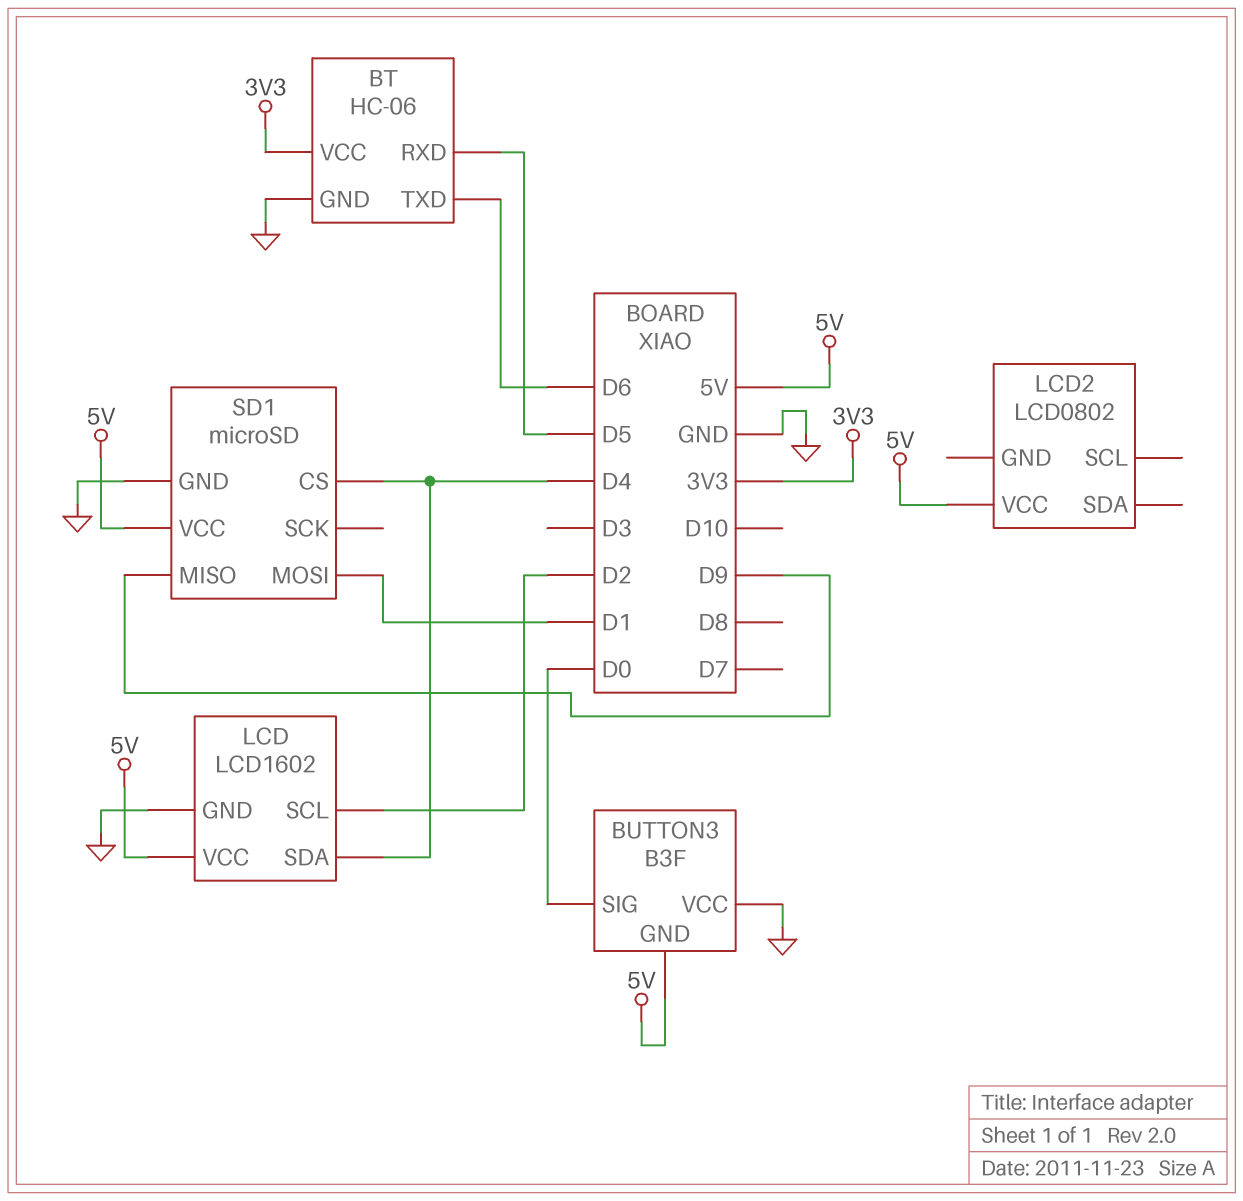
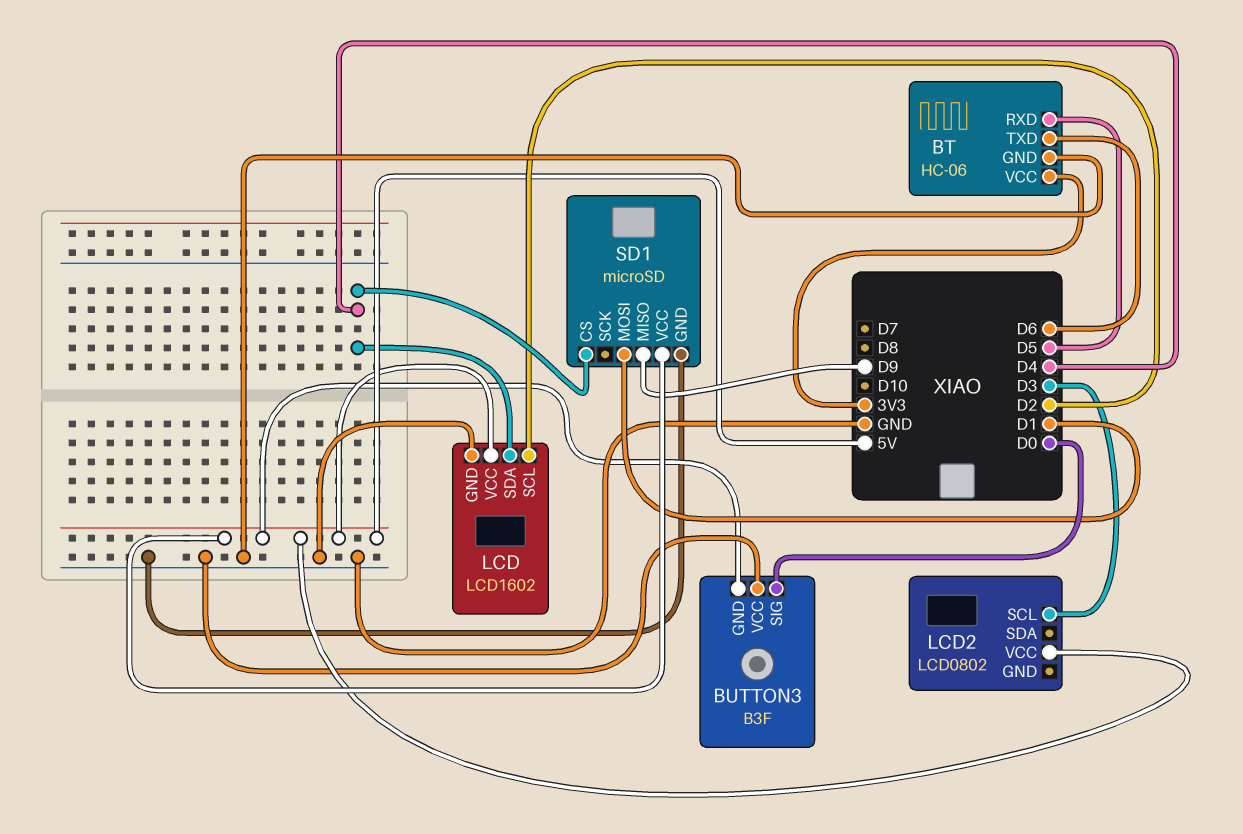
LCD2 pin SCL: none -> D3

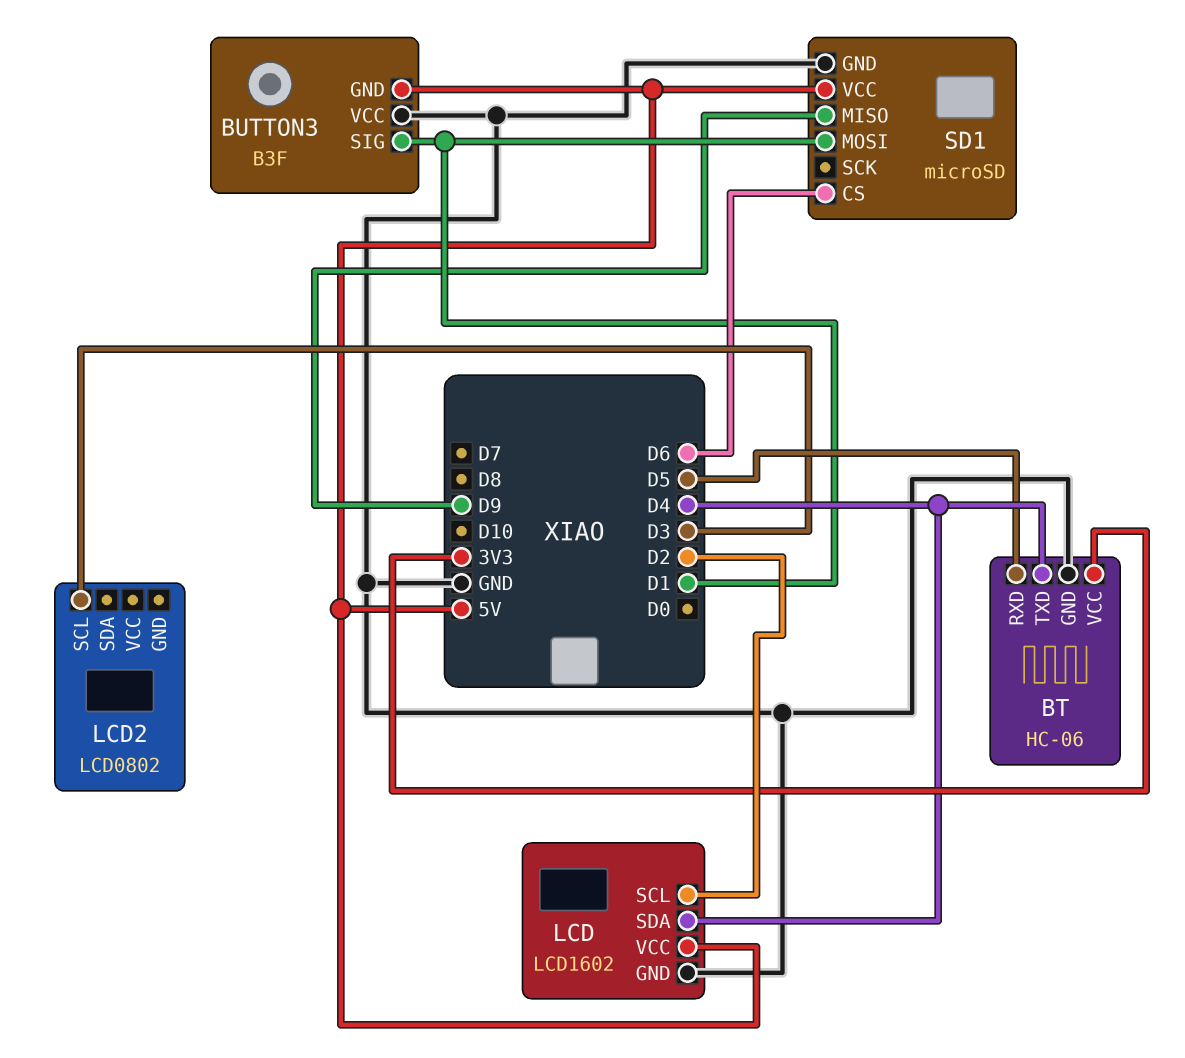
BT pin TXD: D6 -> D4
BUTTON3 pin SIG: D0 -> D1
LCD2 pin VCC: 5V -> none
SD1 pin CS: D4 -> D6

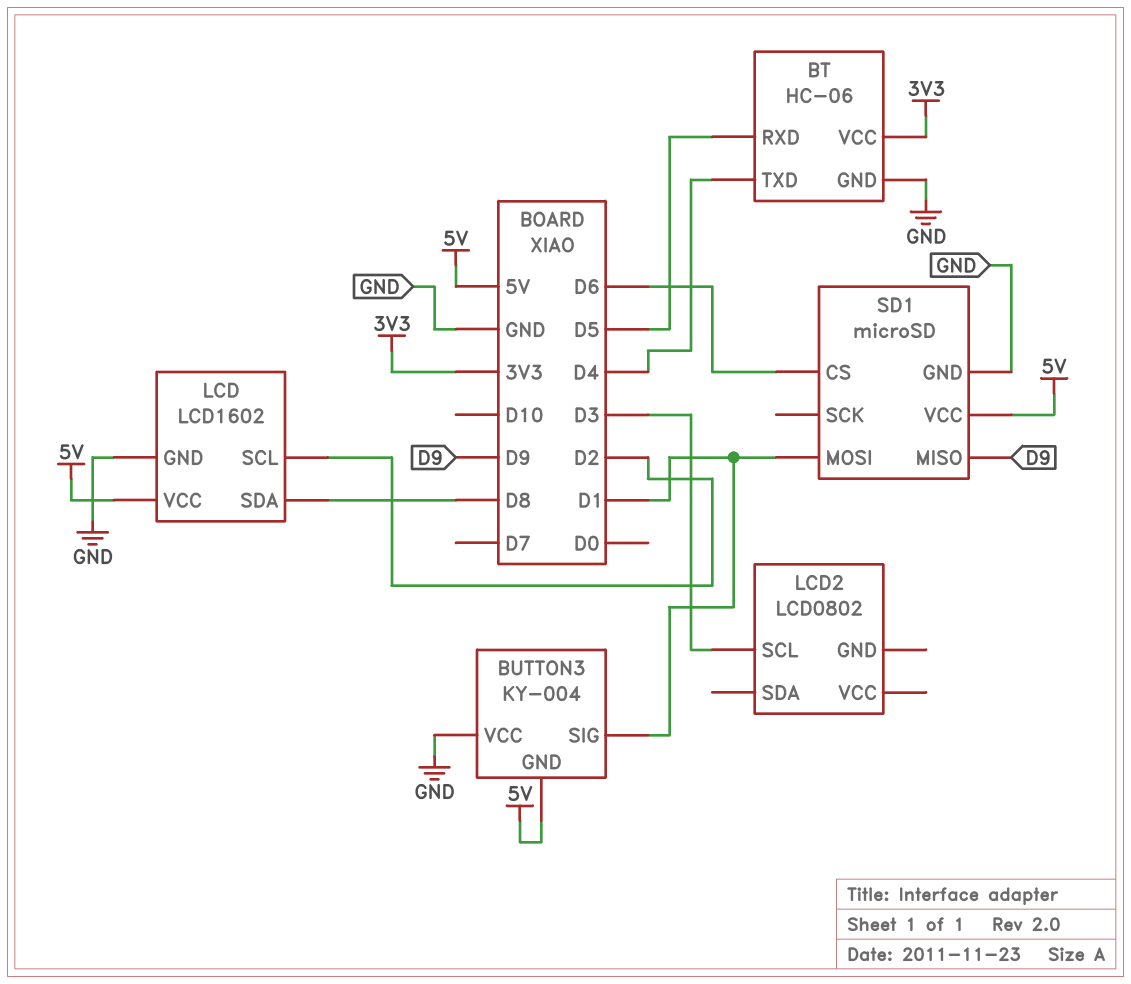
BUTTON3: B3F -> KY-004
LCD pin SDA: D4 -> D8

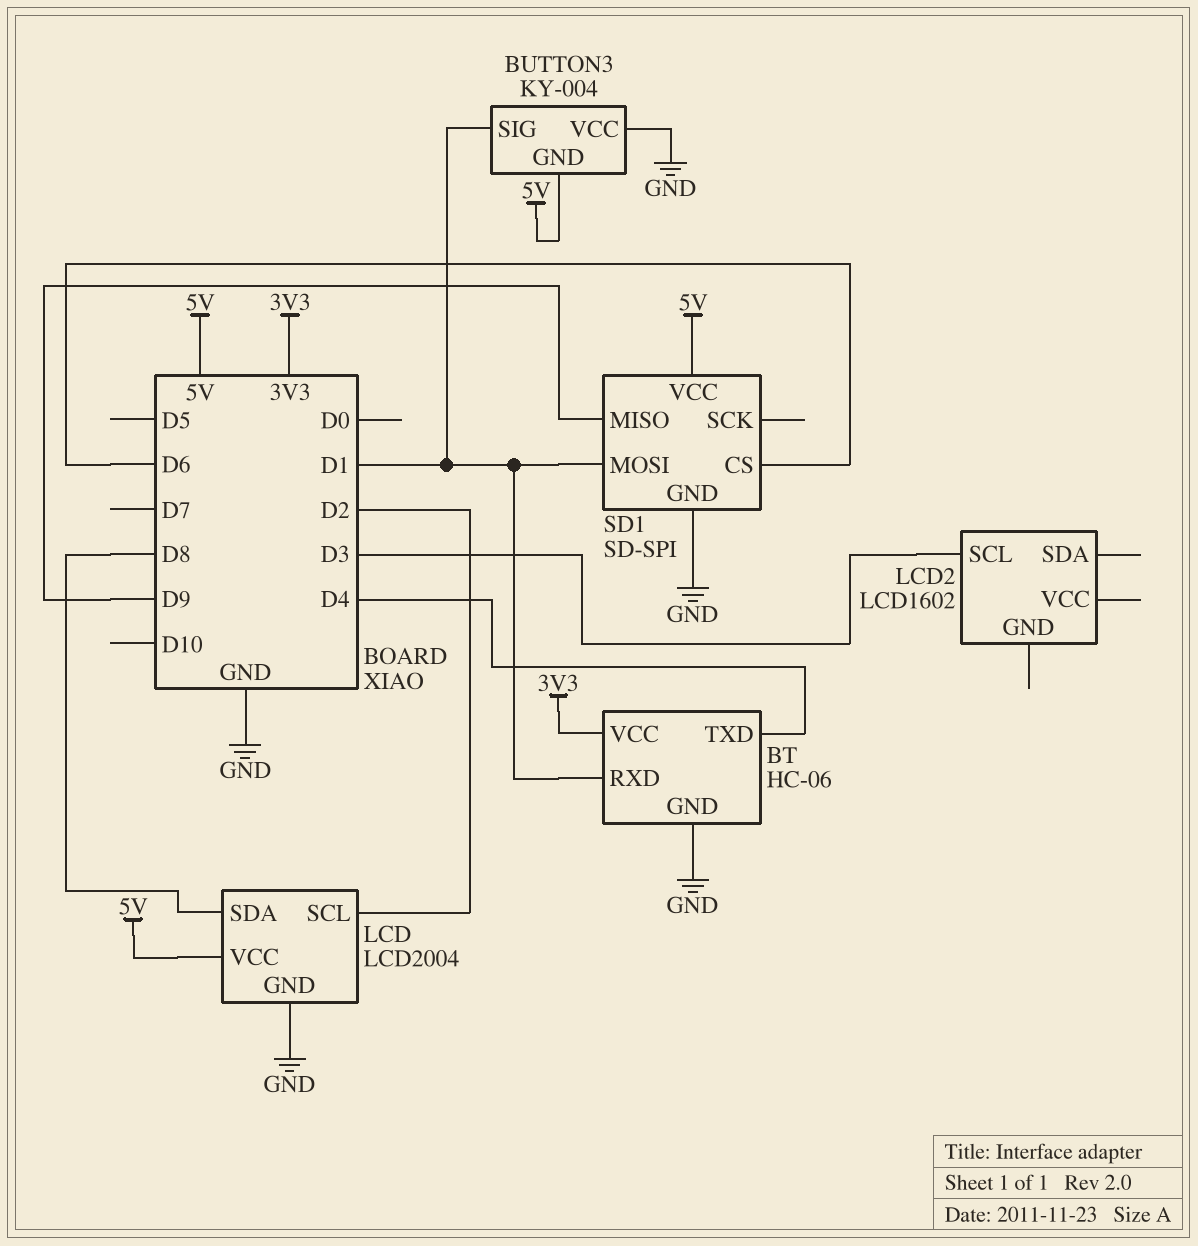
BT pin RXD: D5 -> D1
LCD: LCD1602 -> LCD2004
LCD2: LCD0802 -> LCD1602
SD1: microSD -> SD-SPI

